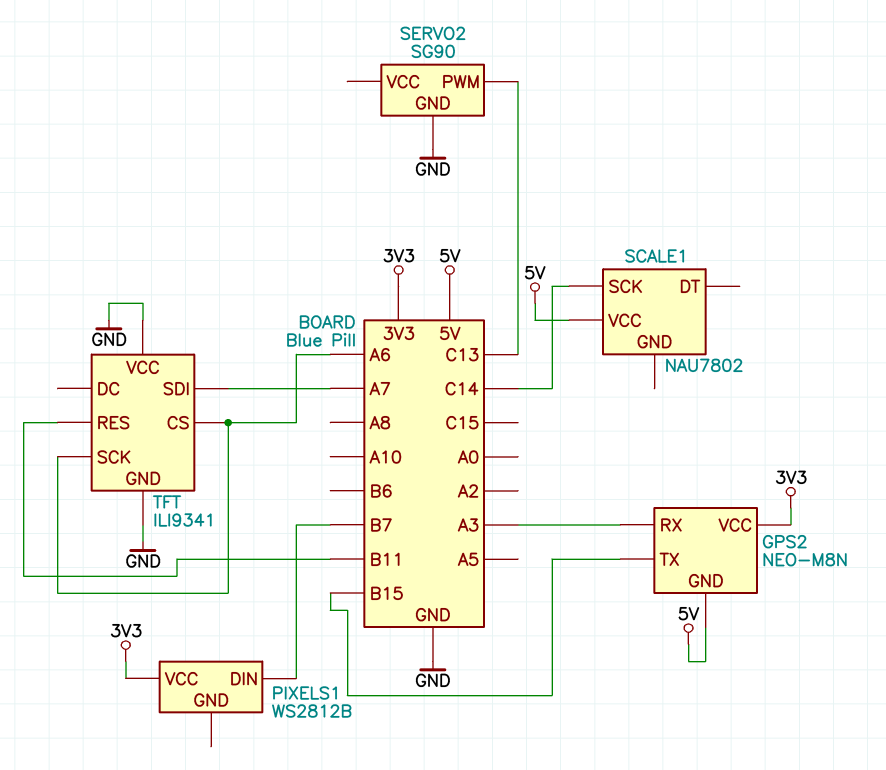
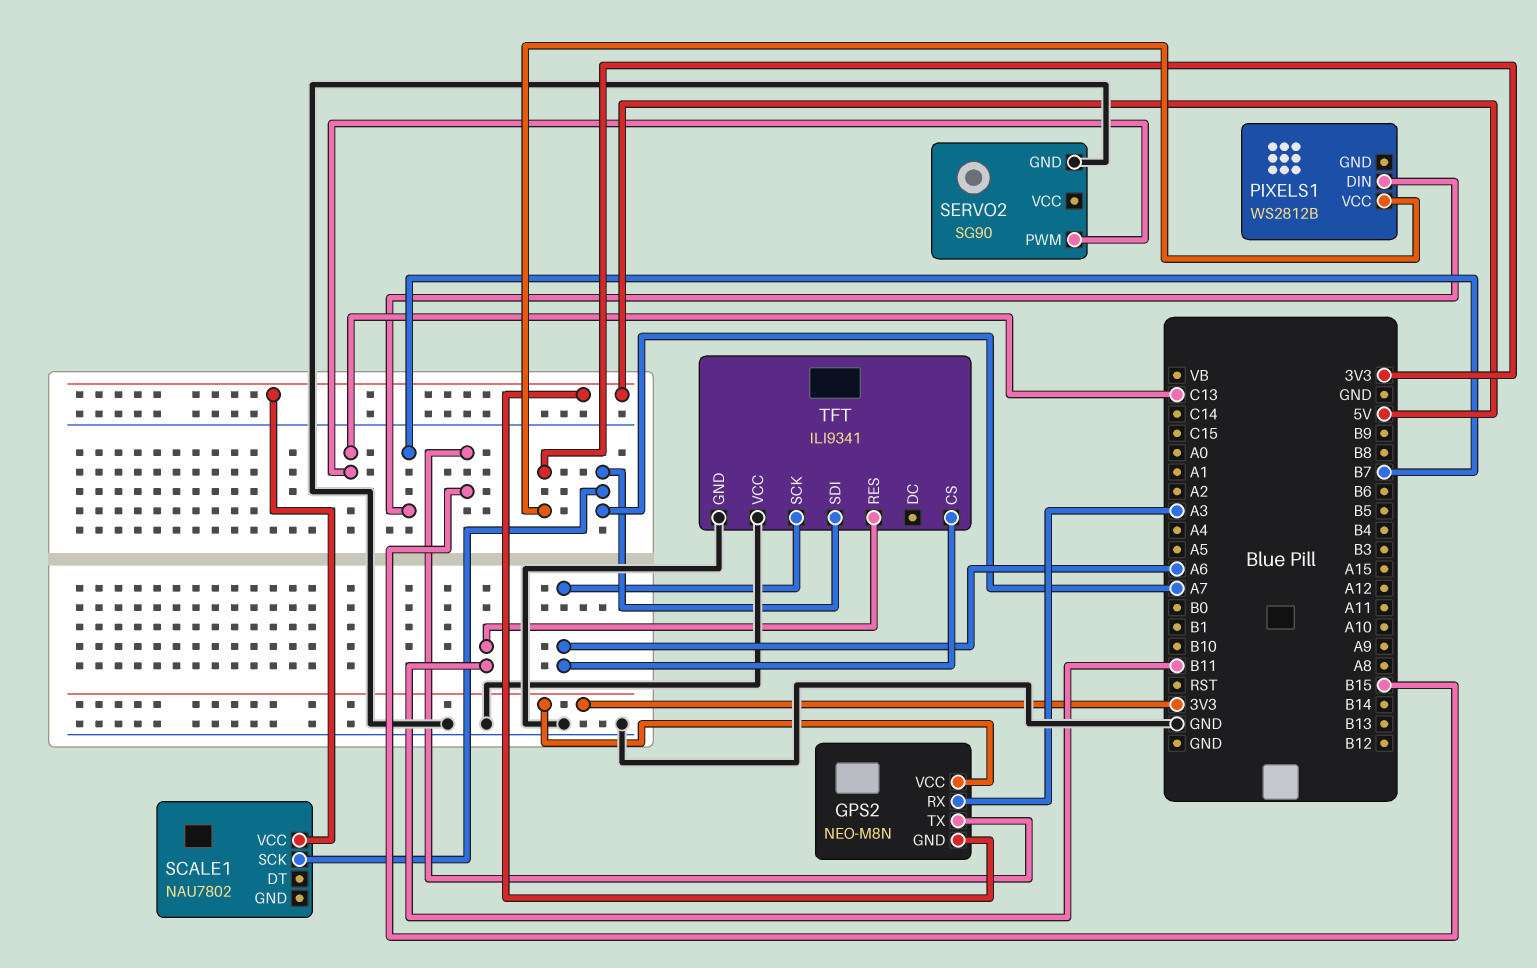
SCALE1 pin SCK: C14 -> A7

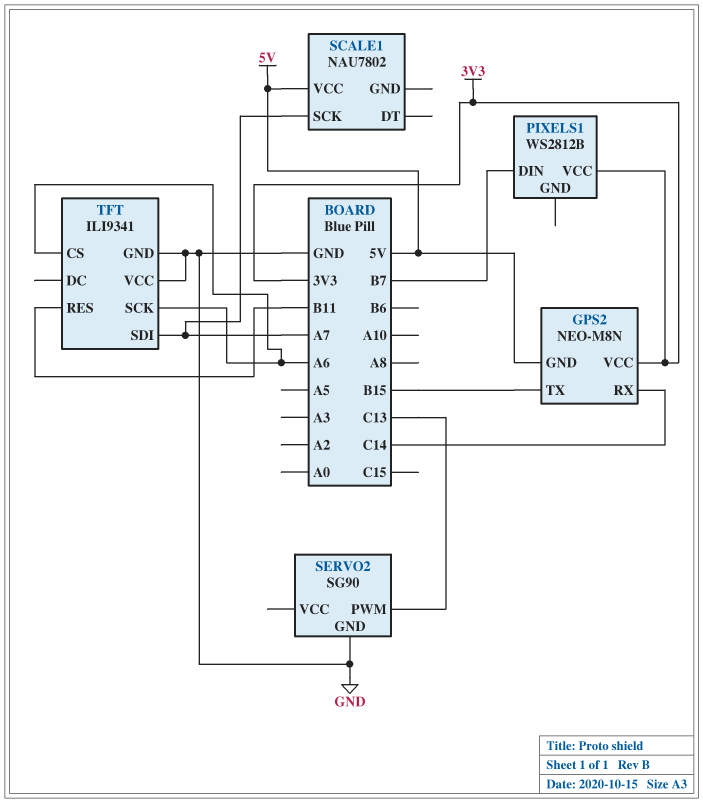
GPS2 pin RX: A3 -> C14

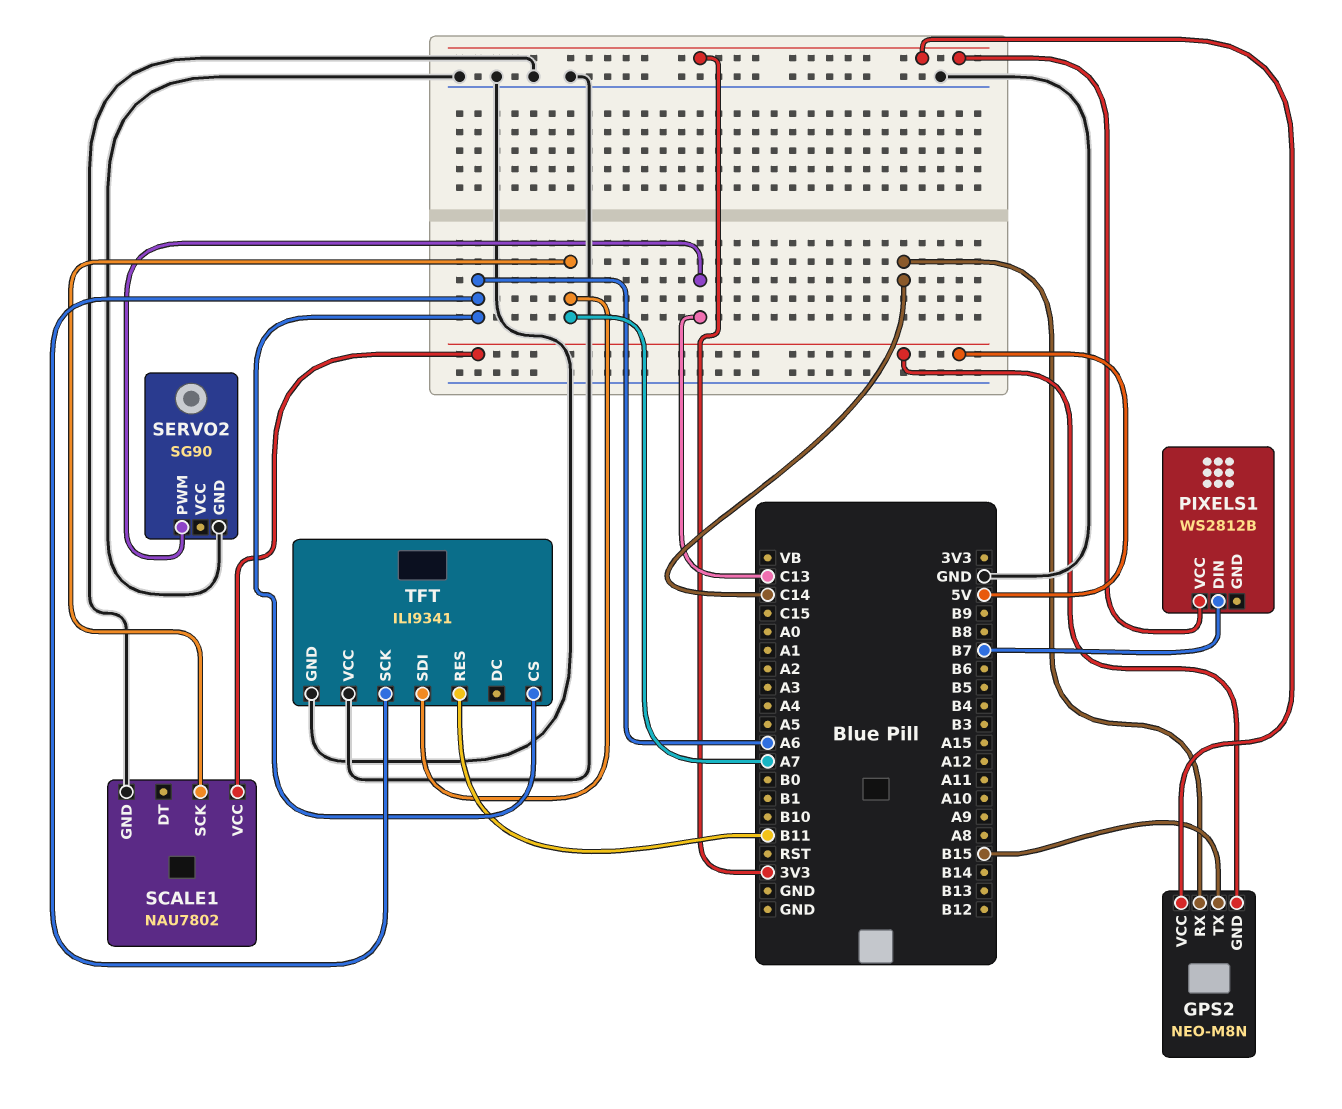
SCALE1 pin GND: none -> GND

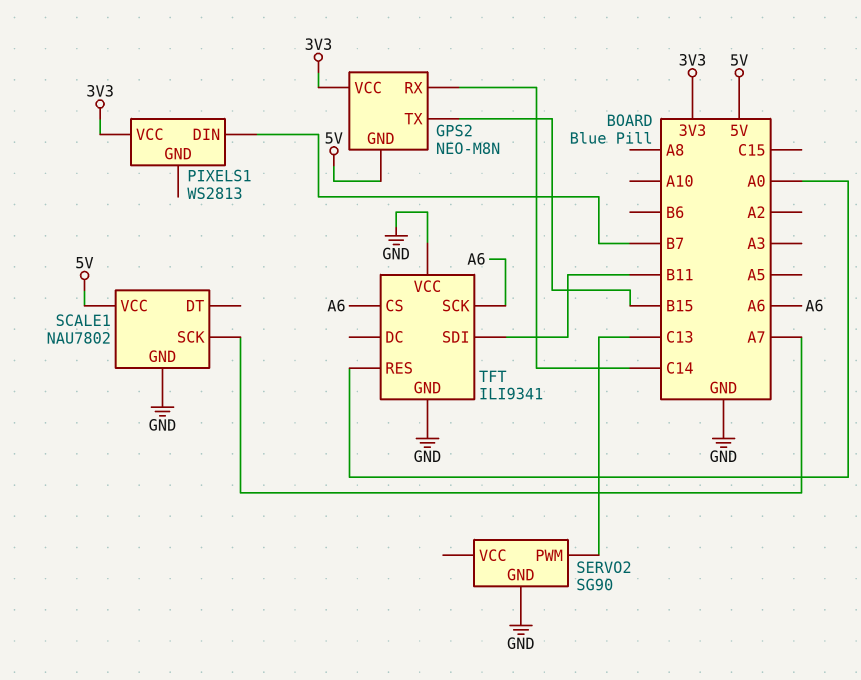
PIXELS1: WS2812B -> WS2813
TFT pin RES: B11 -> A0
TFT pin SDI: A7 -> B11

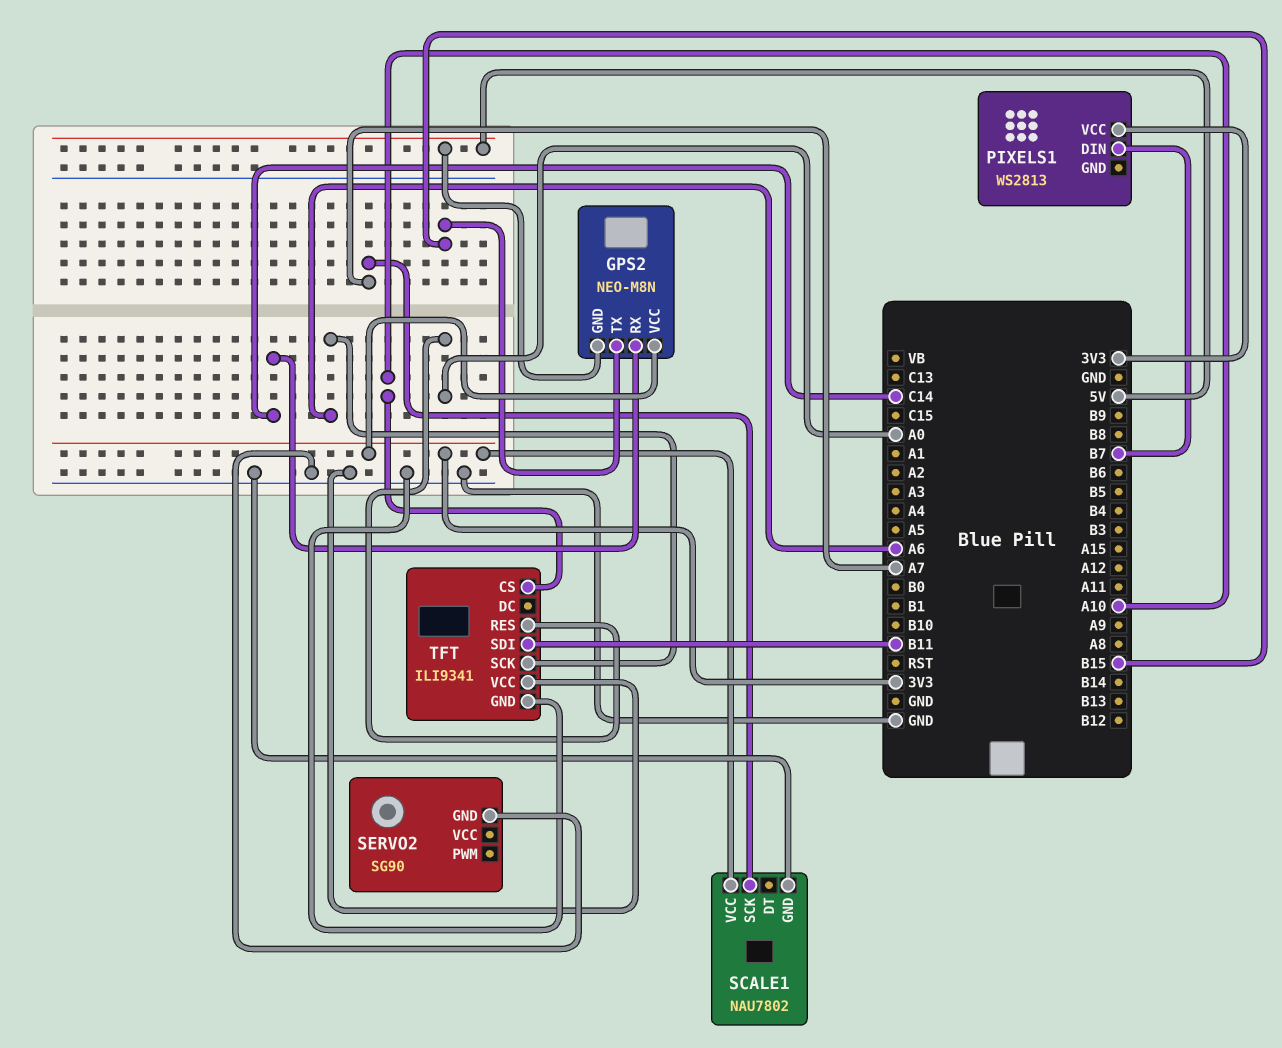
SCALE1 pin VCC: 5V -> 3V3
SERVO2 pin PWM: C13 -> none
TFT pin CS: A6 -> A10

